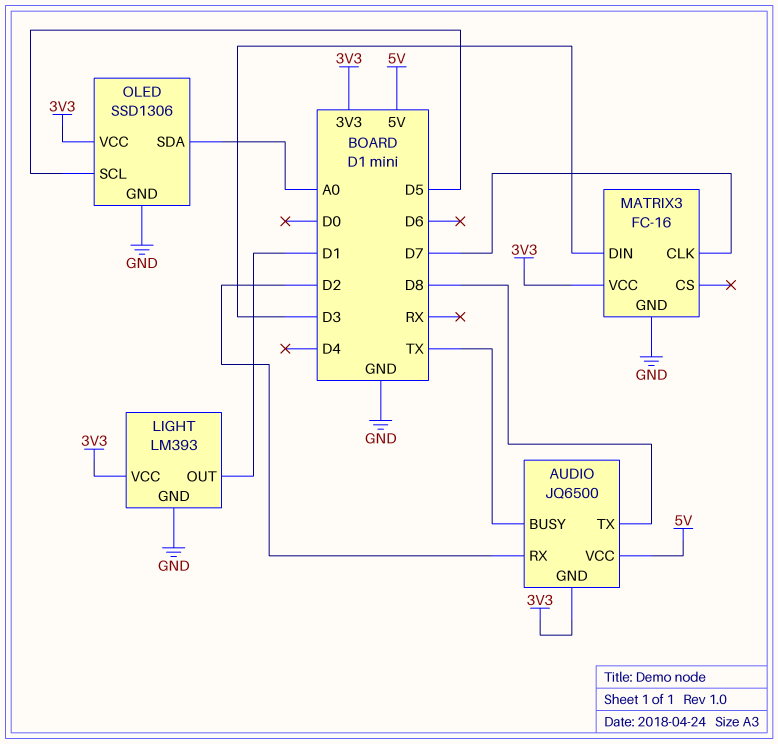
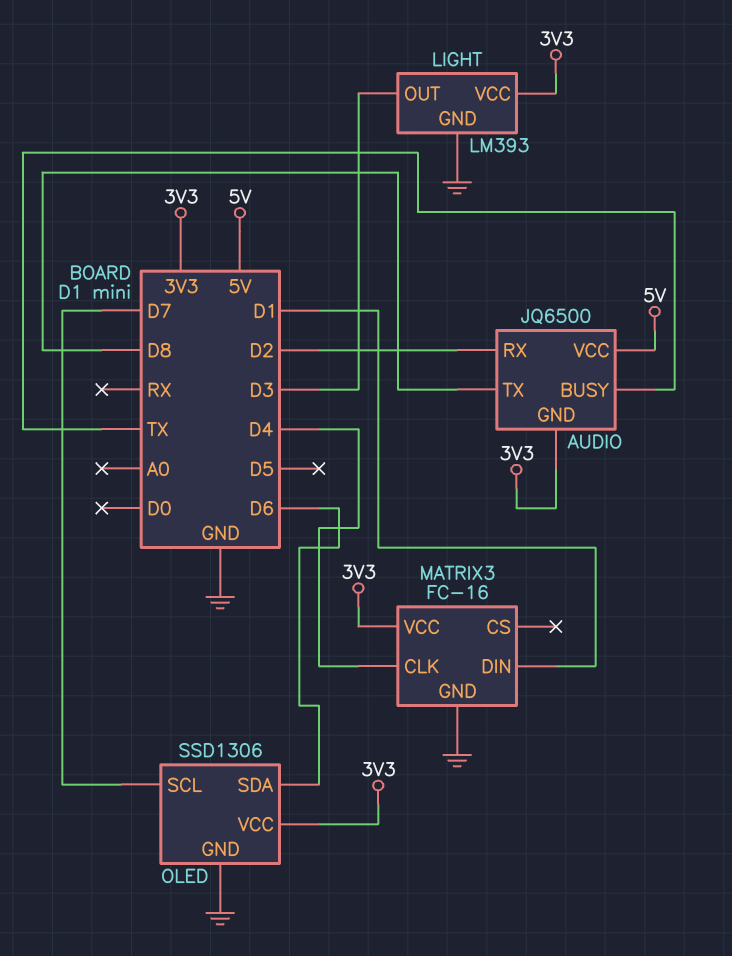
LIGHT pin OUT: D1 -> D3
MATRIX3 pin CLK: D7 -> D4
MATRIX3 pin DIN: D3 -> D1
OLED pin SCL: D5 -> D7
OLED pin SDA: A0 -> D6

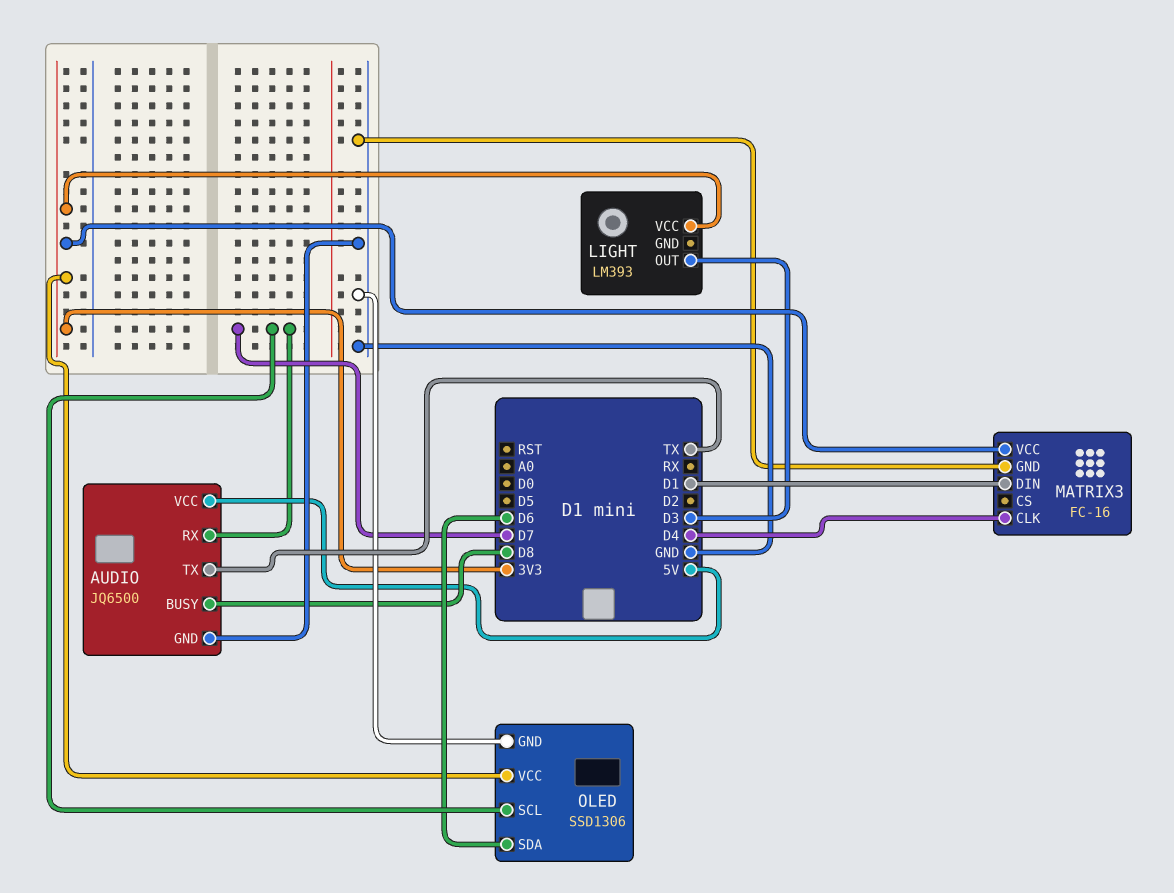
AUDIO pin BUSY: TX -> D8
AUDIO pin GND: 3V3 -> GND
AUDIO pin RX: D2 -> D7
AUDIO pin TX: D8 -> TX
LIGHT pin GND: GND -> none

